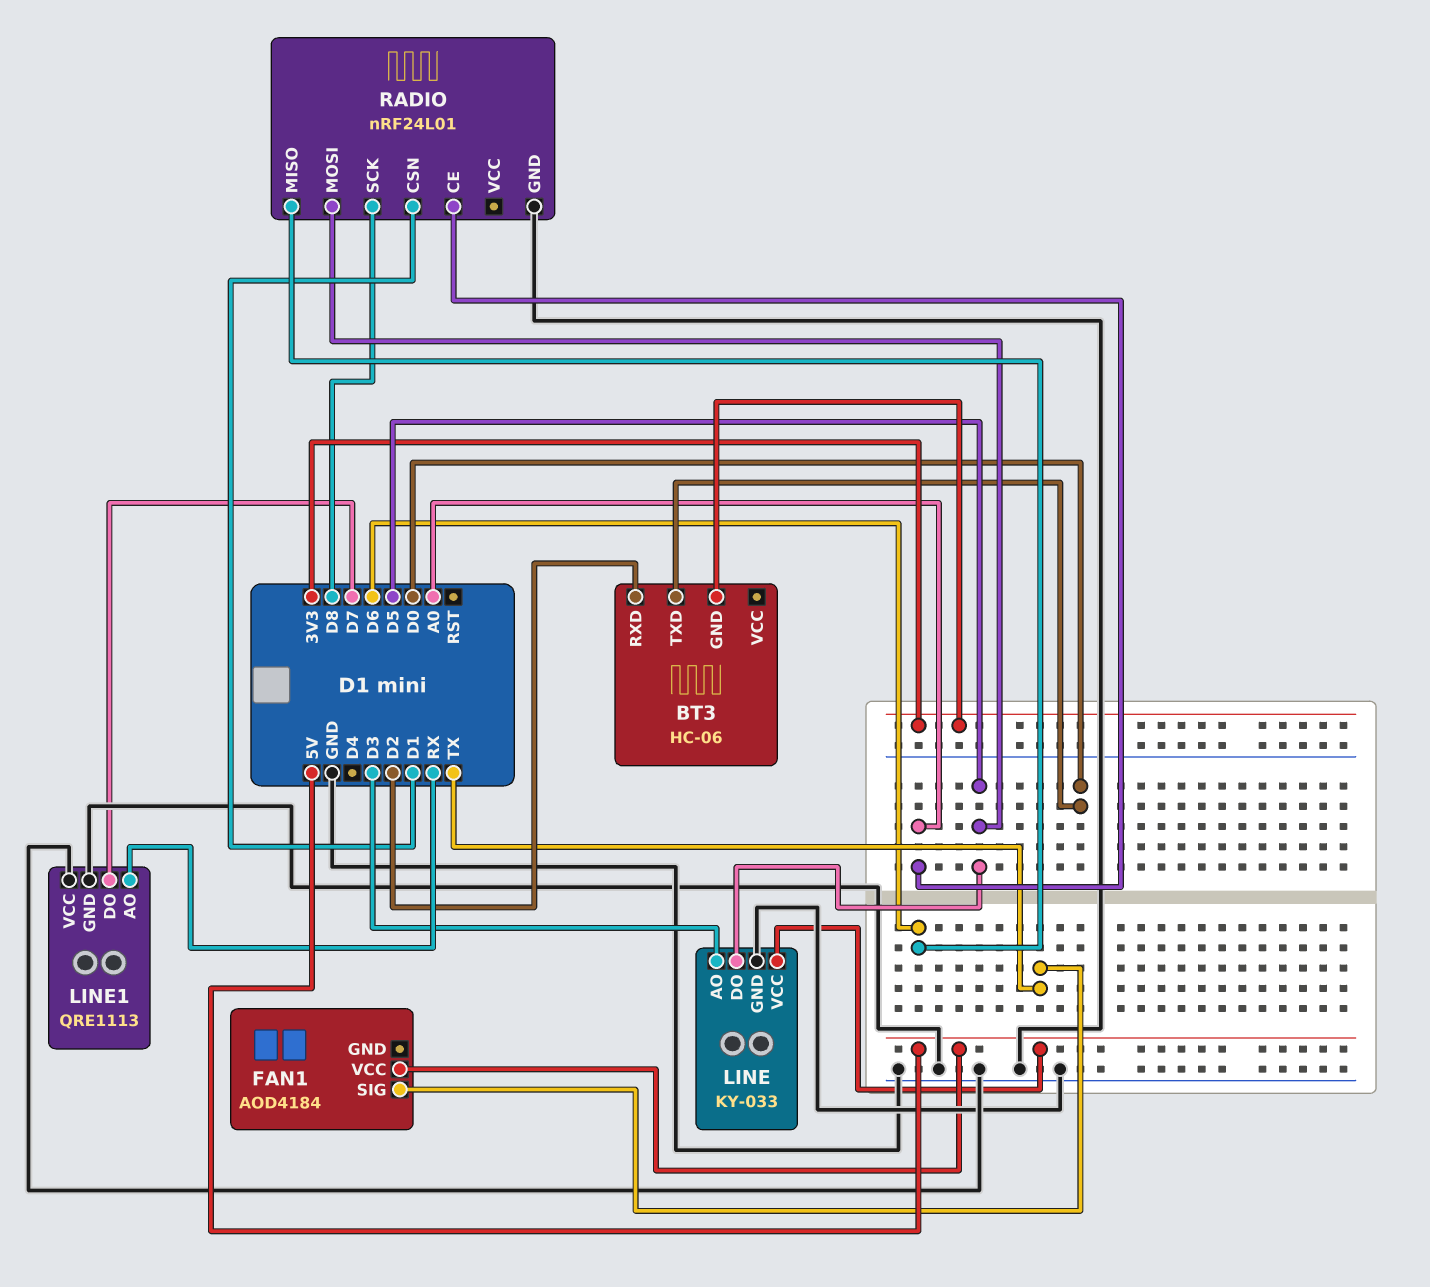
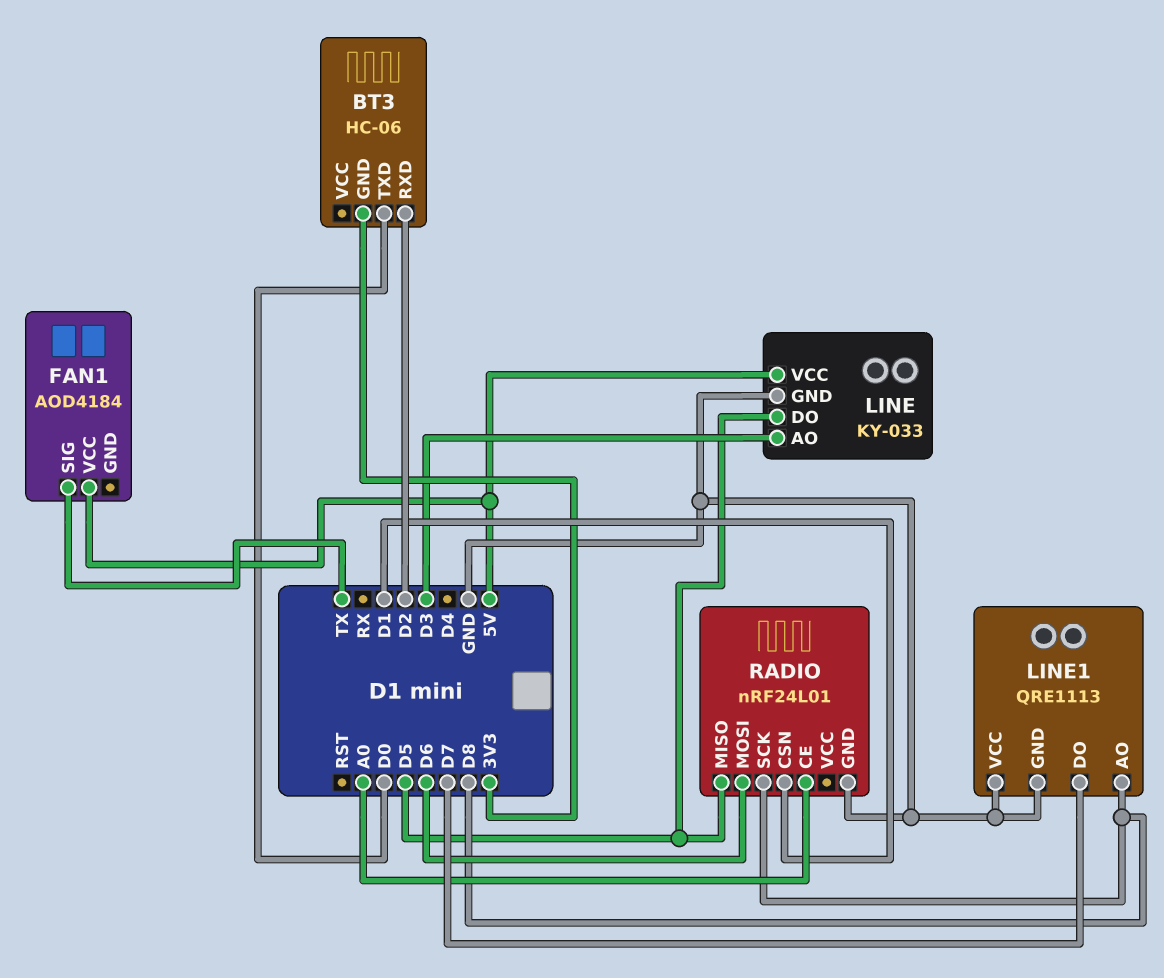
LINE1 pin AO: RX -> D8
RADIO pin MISO: D6 -> D5
RADIO pin MOSI: D5 -> D6

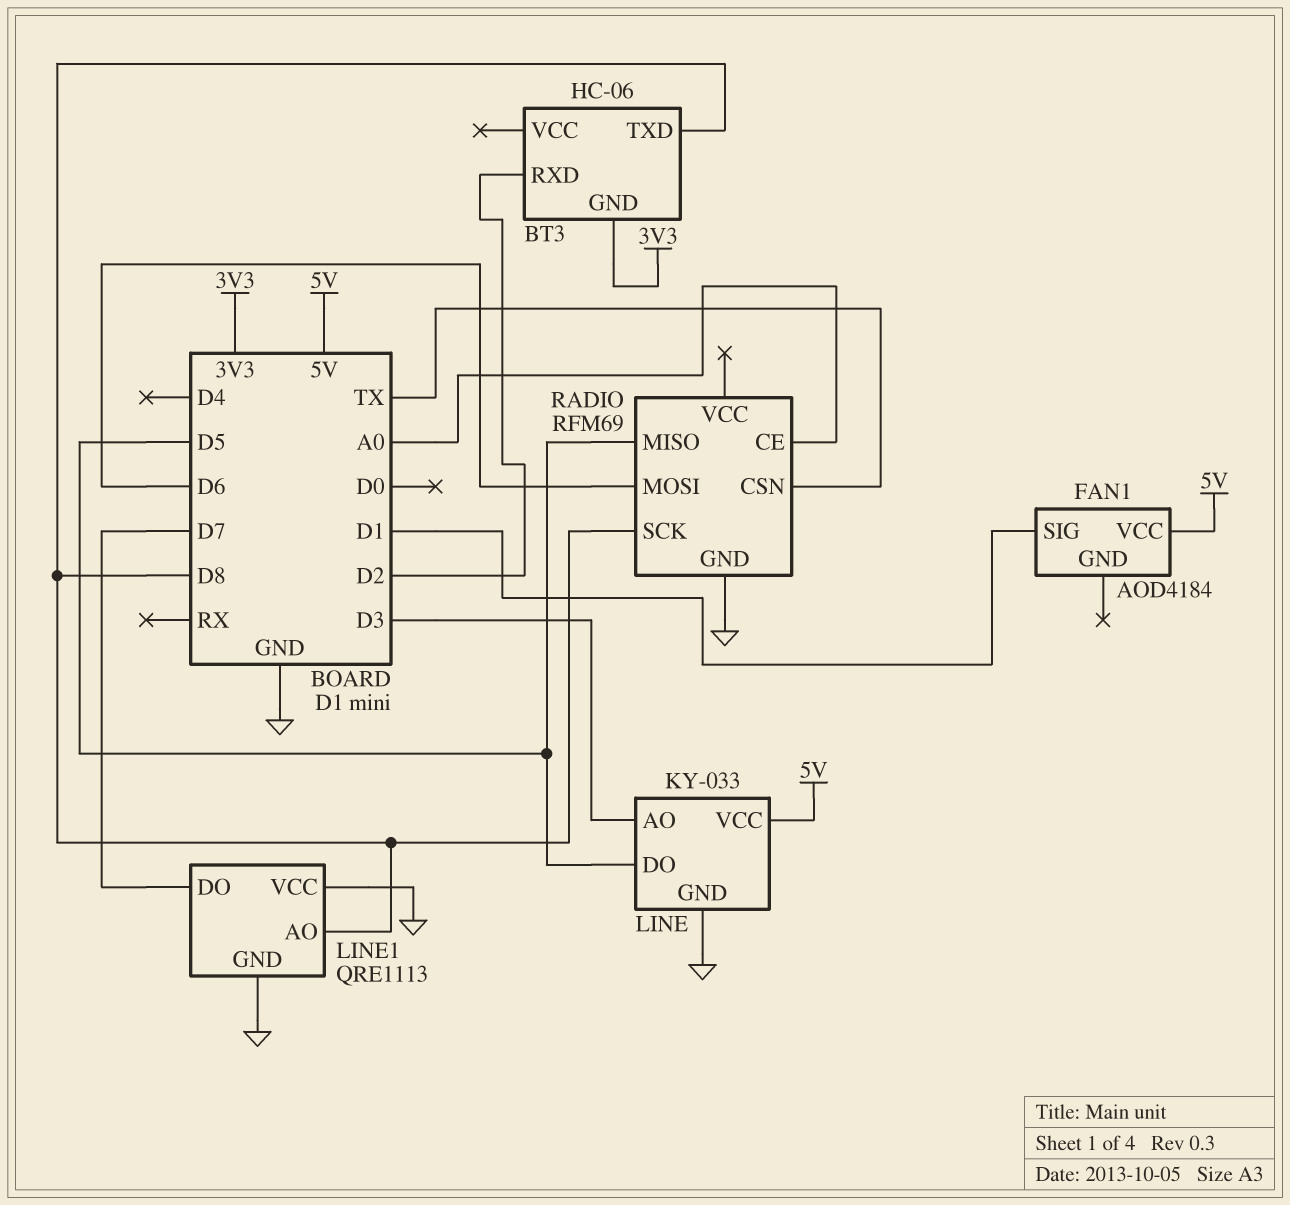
BT3 pin TXD: D0 -> D8
FAN1 pin SIG: TX -> D1
RADIO: nRF24L01 -> RFM69
RADIO pin CSN: D1 -> TX

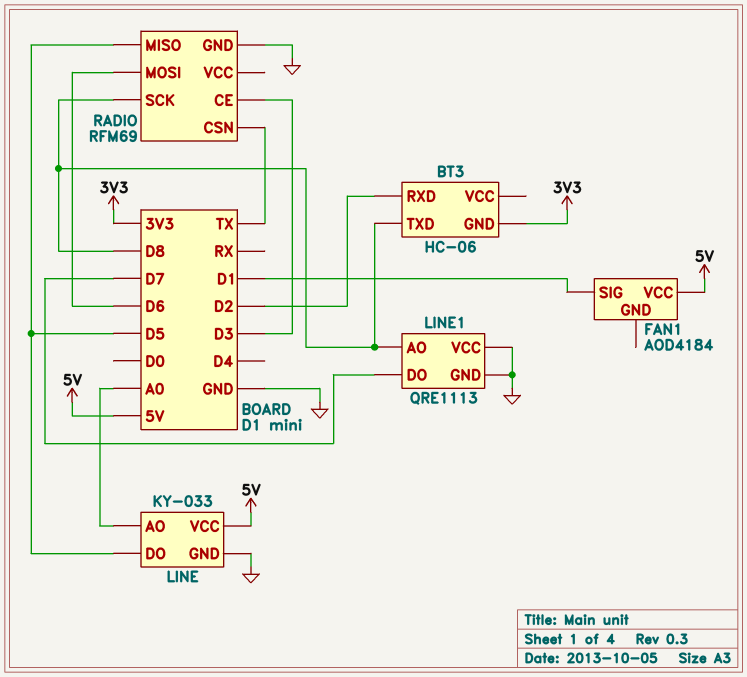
LINE pin AO: D3 -> A0
RADIO pin CE: A0 -> D3

